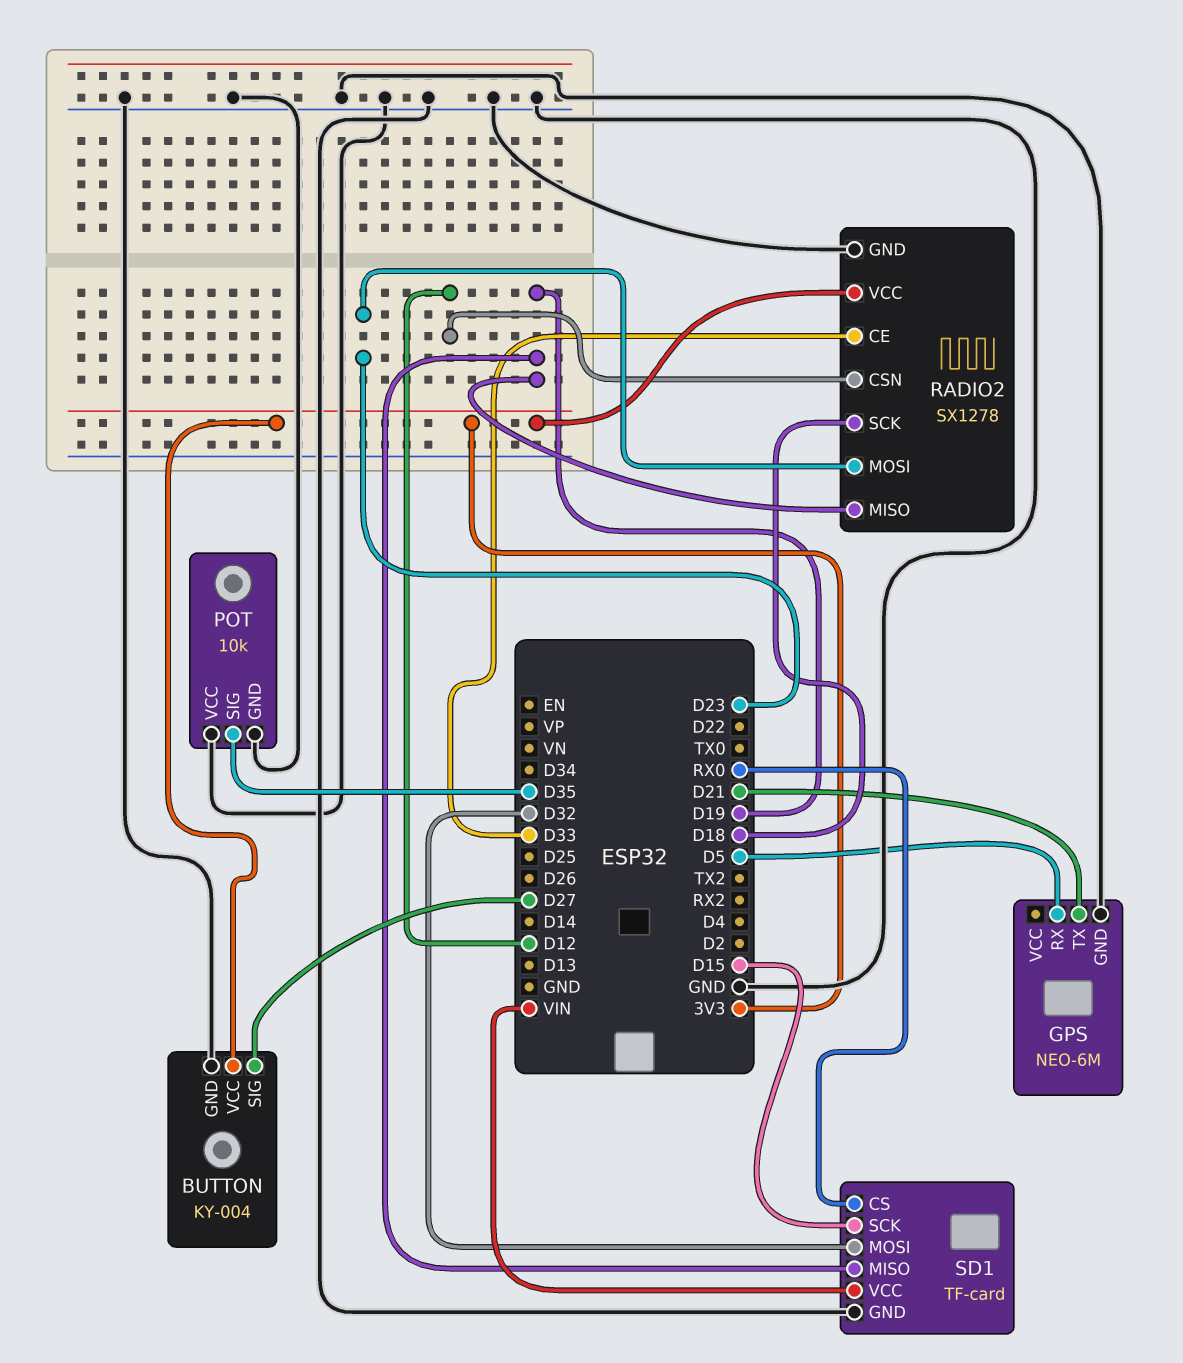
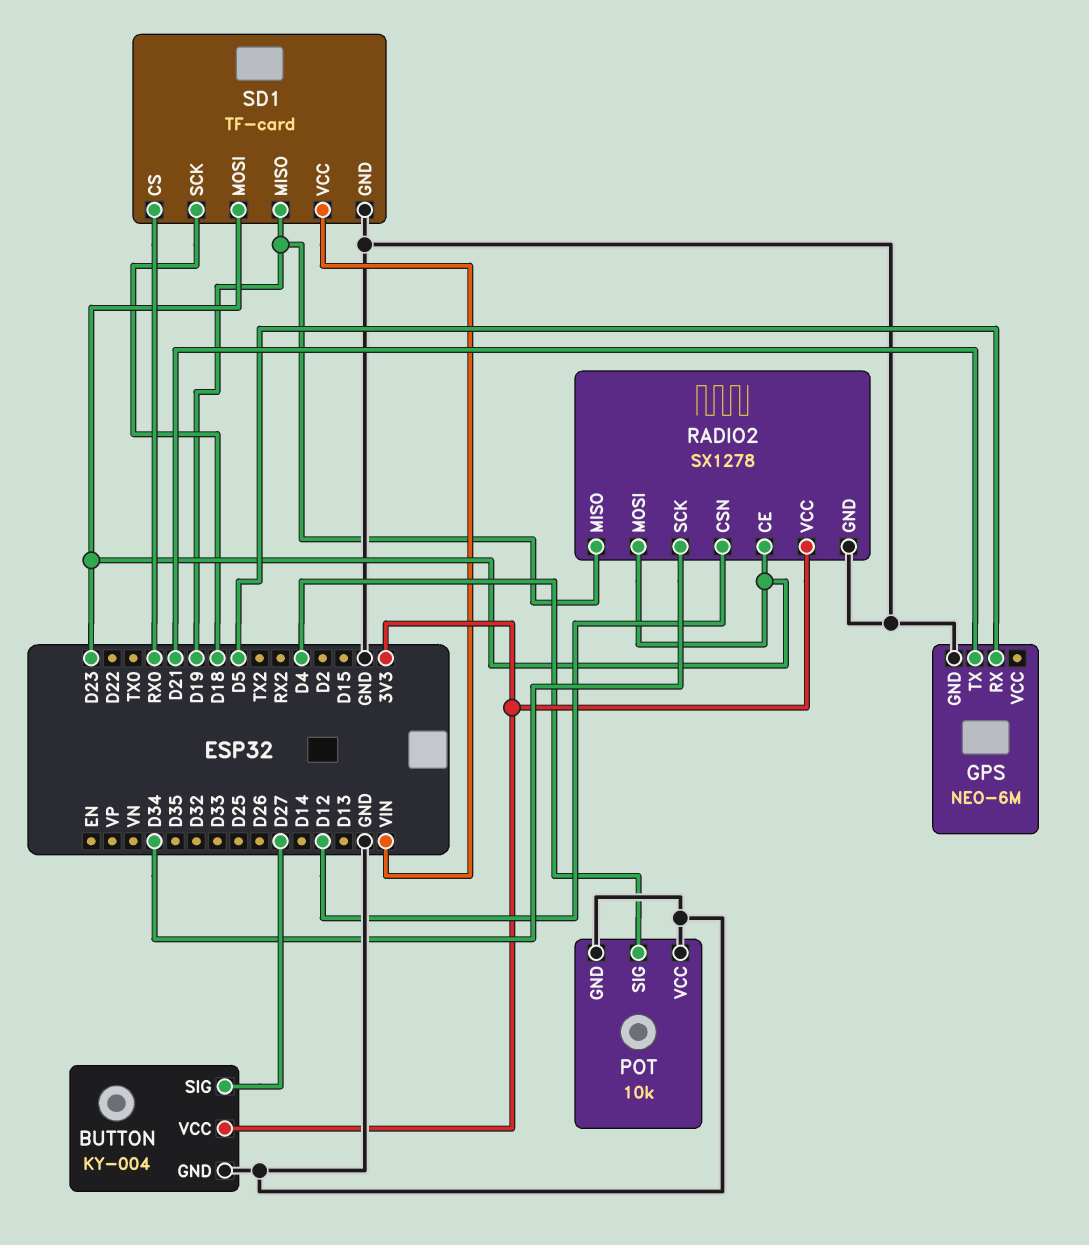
POT pin SIG: D35 -> D4
RADIO2 pin CE: D33 -> D23
RADIO2 pin SCK: D18 -> D34
SD1 pin MOSI: D32 -> D23
SD1 pin SCK: D15 -> D18

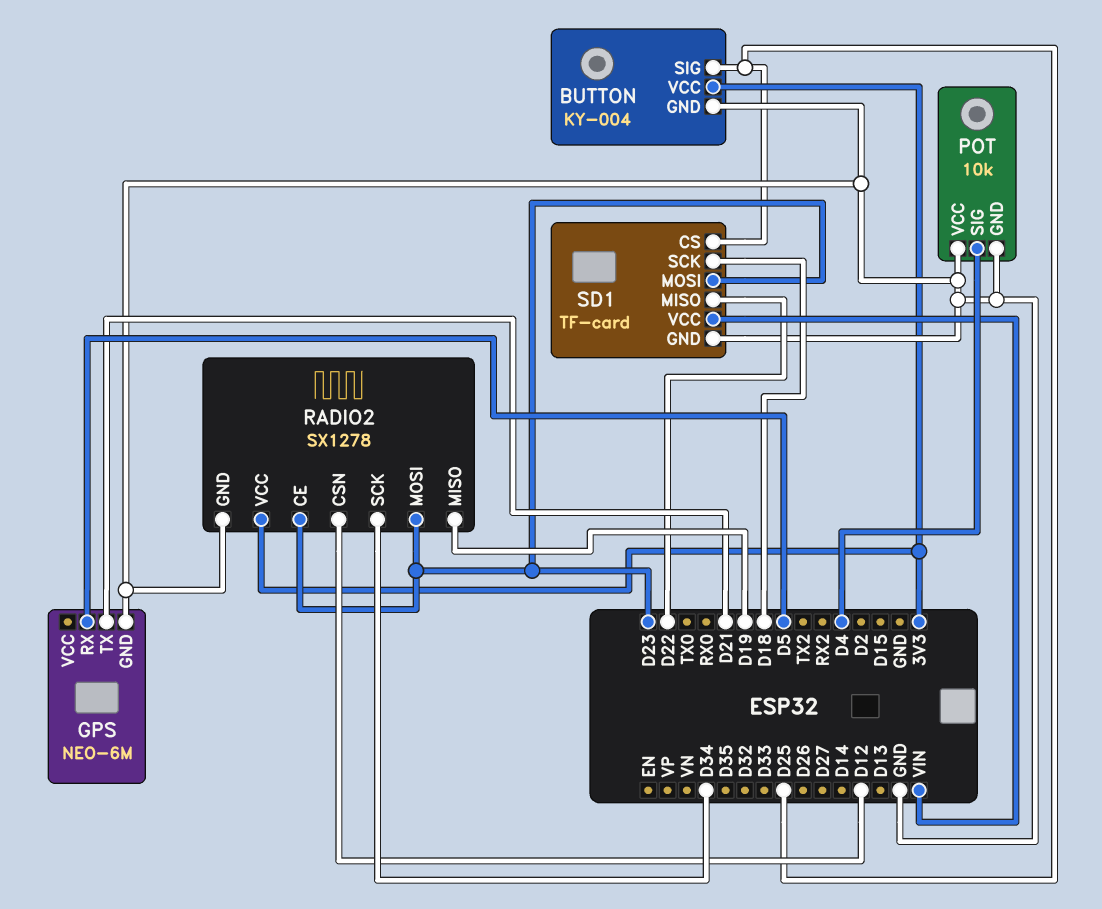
BUTTON pin SIG: D27 -> D25
SD1 pin CS: RX0 -> D25
SD1 pin MISO: D19 -> D22

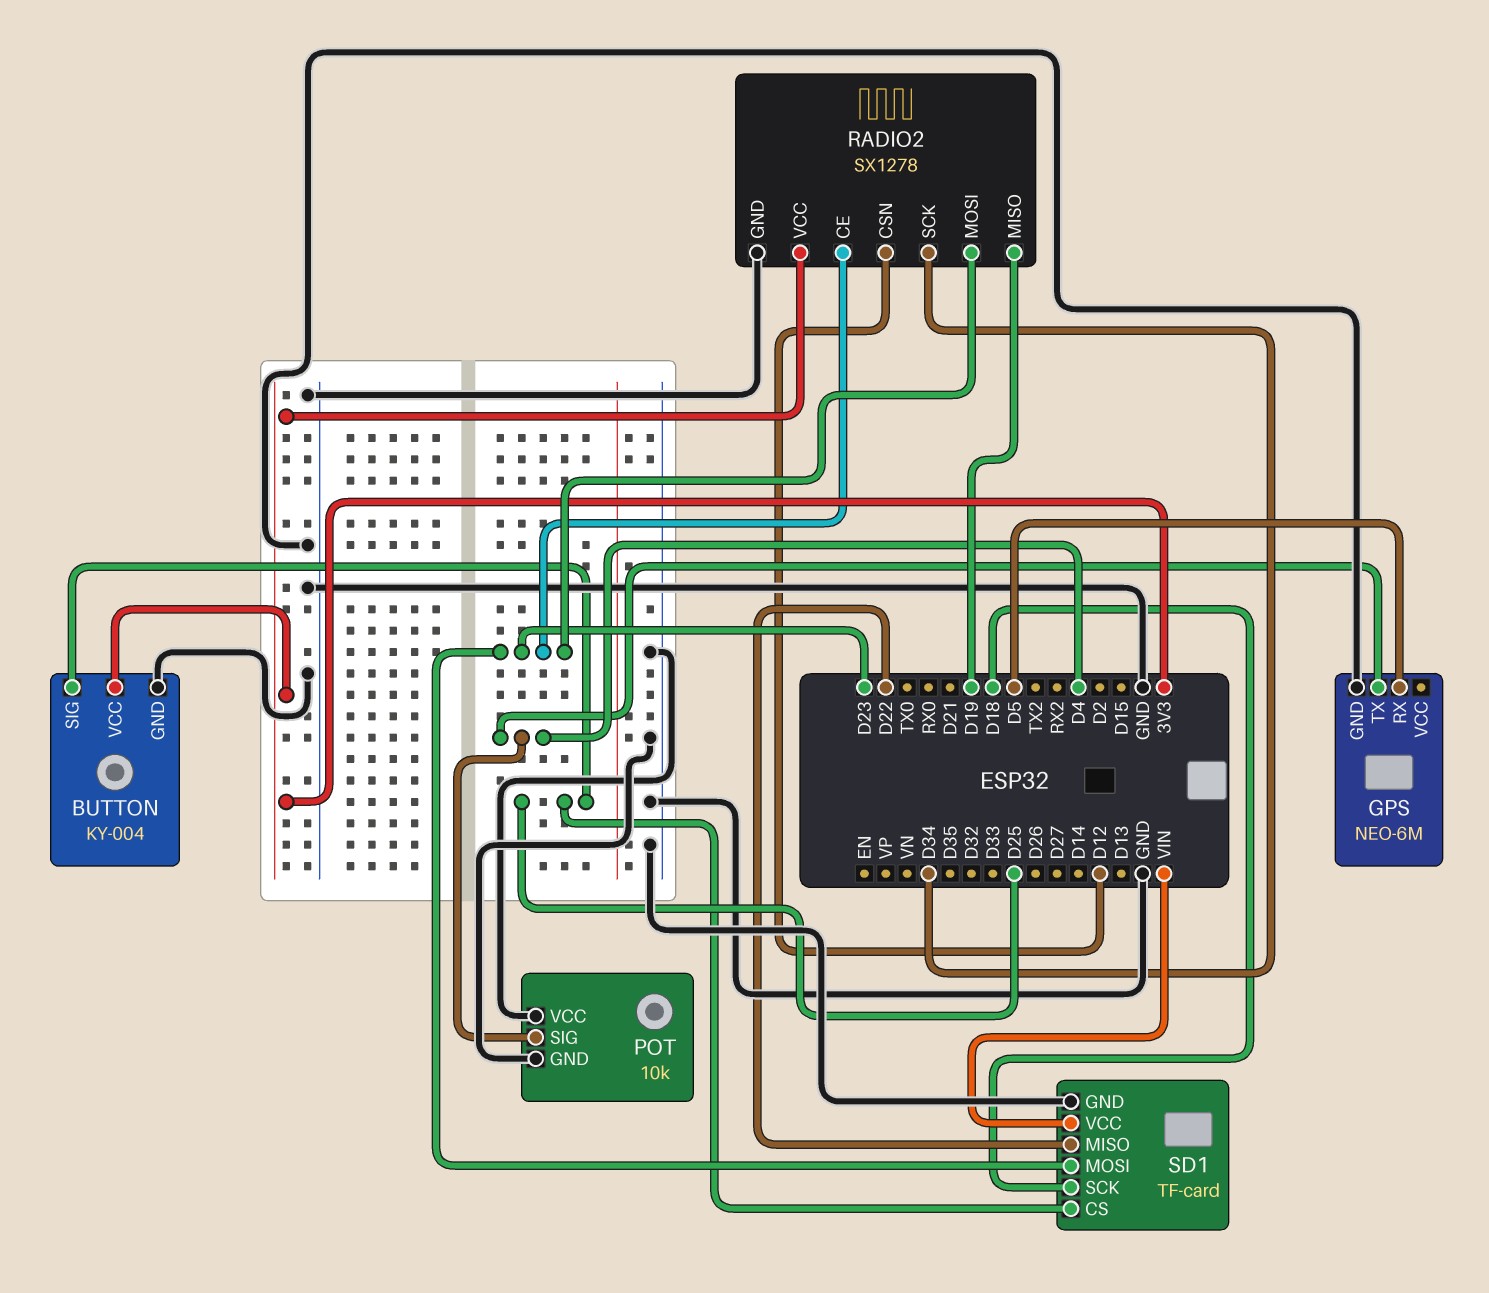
GPS pin TX: D21 -> D4

